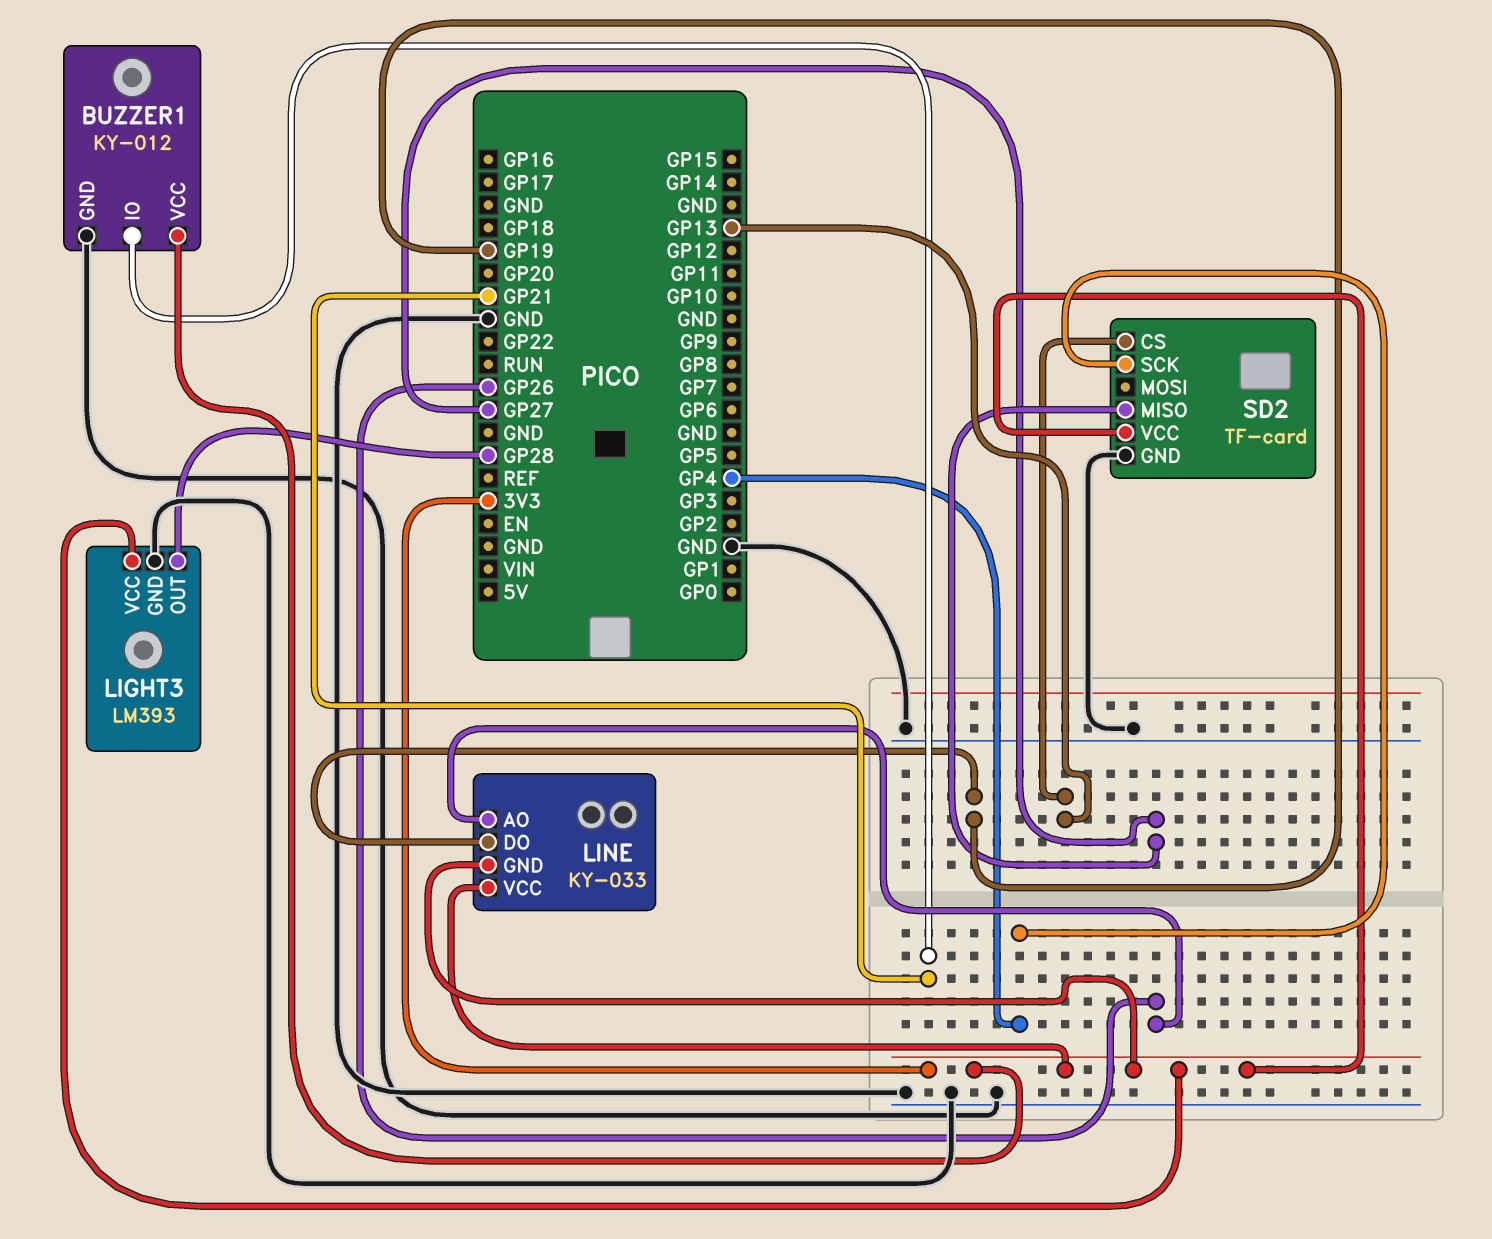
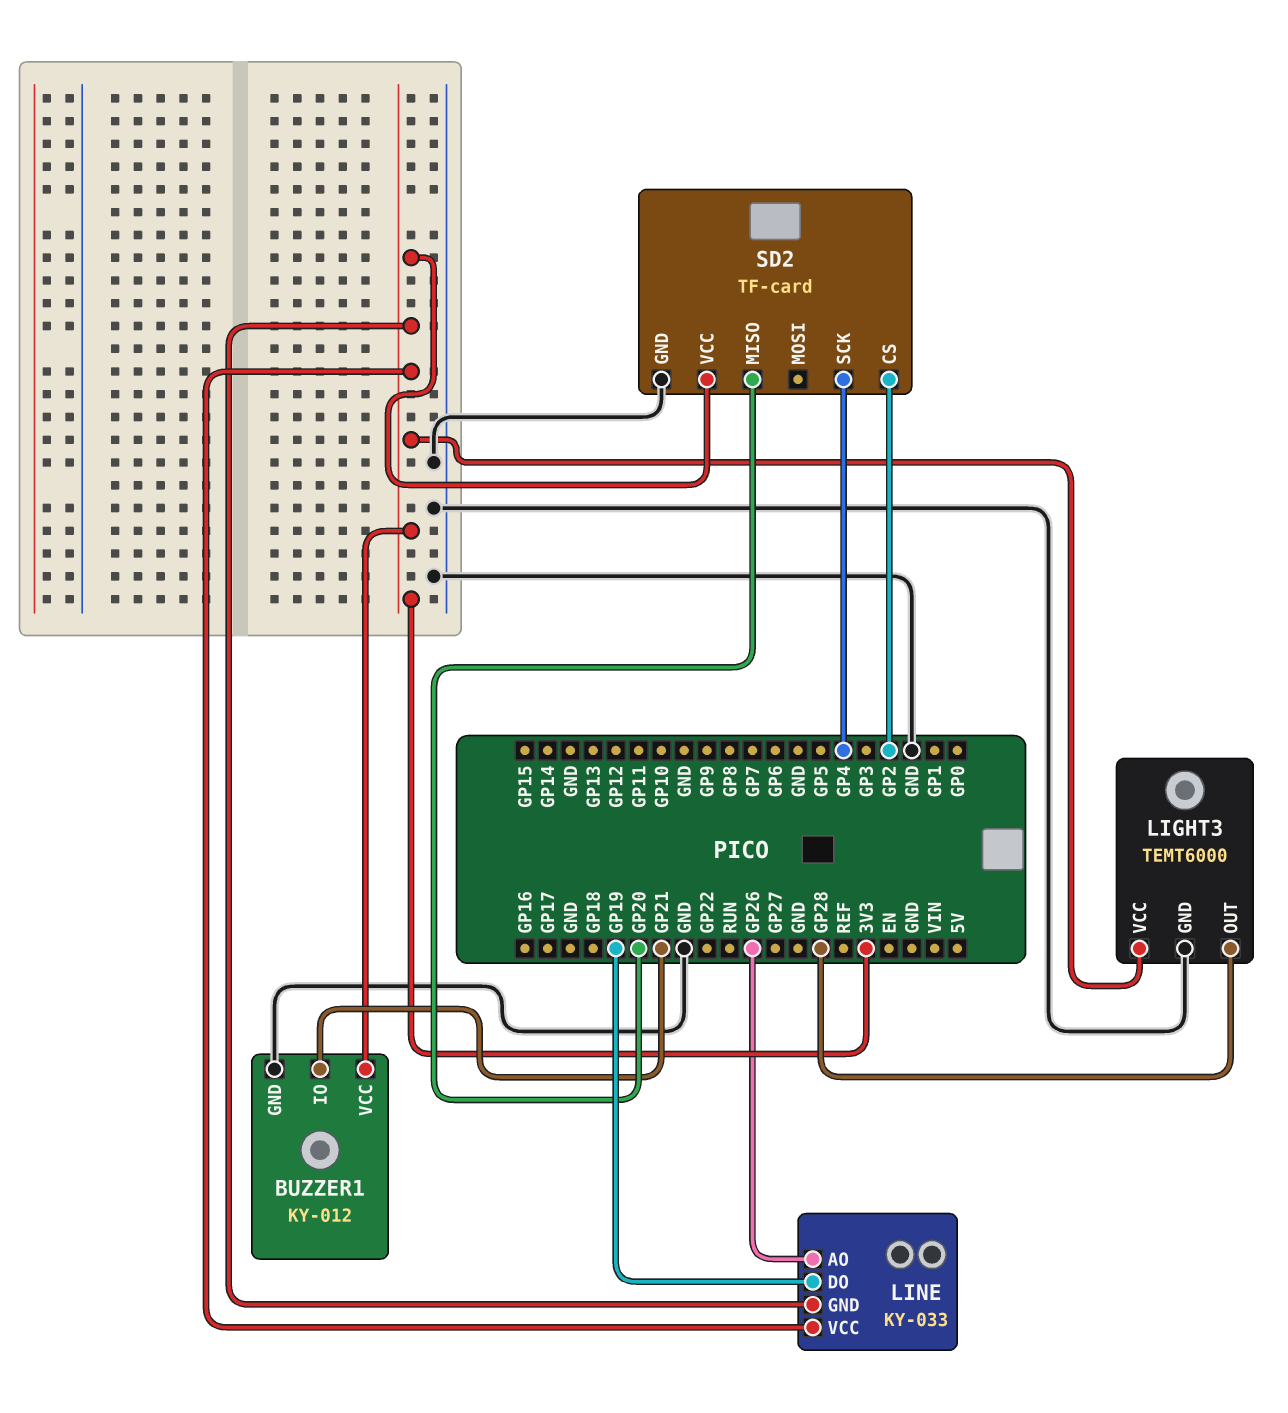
LIGHT3: LM393 -> TEMT6000
SD2 pin CS: GP13 -> GP2
SD2 pin MISO: GP27 -> GP20

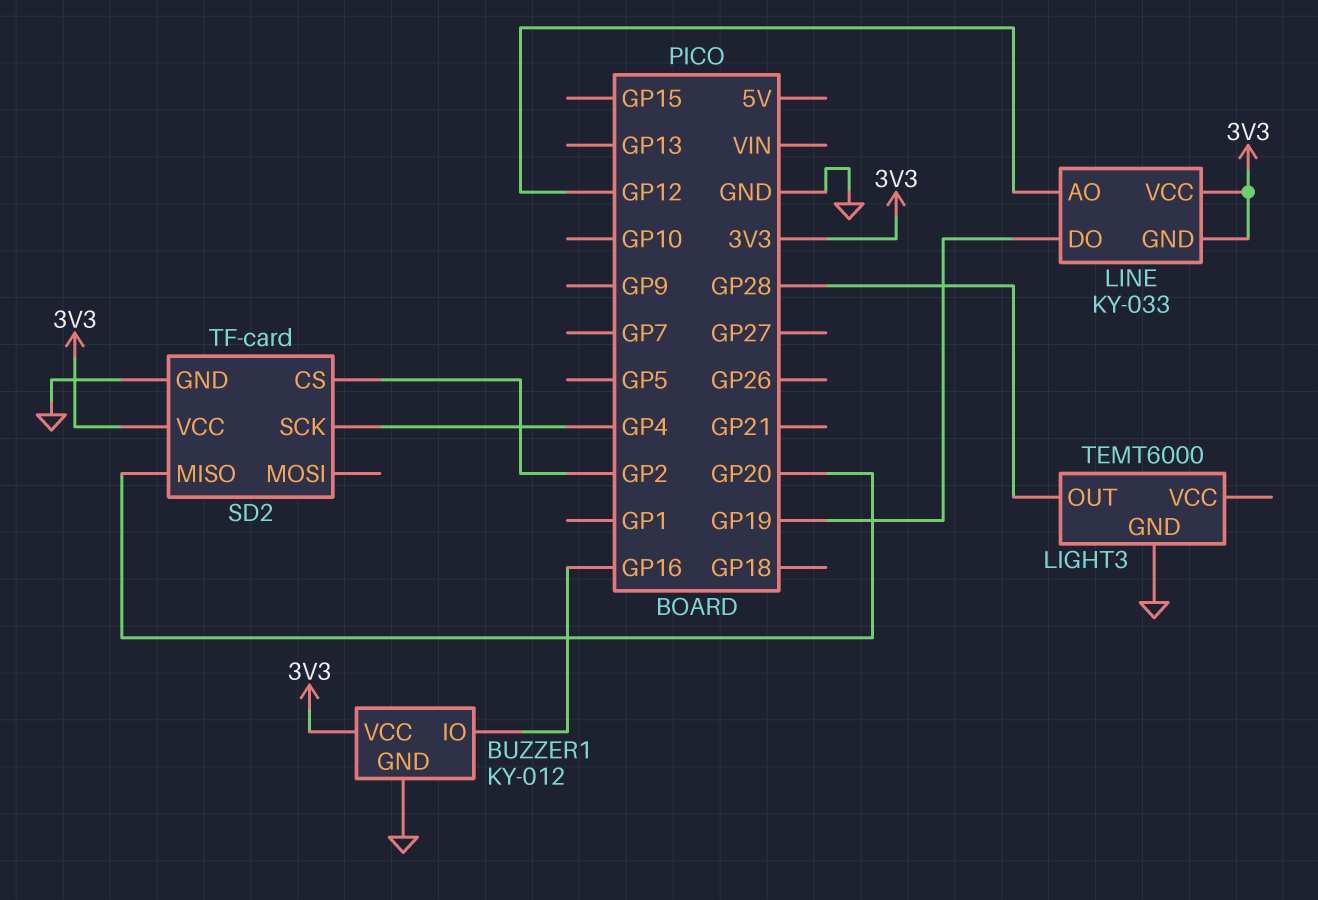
BUZZER1 pin IO: GP21 -> GP16
LIGHT3 pin VCC: 3V3 -> none
LINE pin AO: GP26 -> GP12

